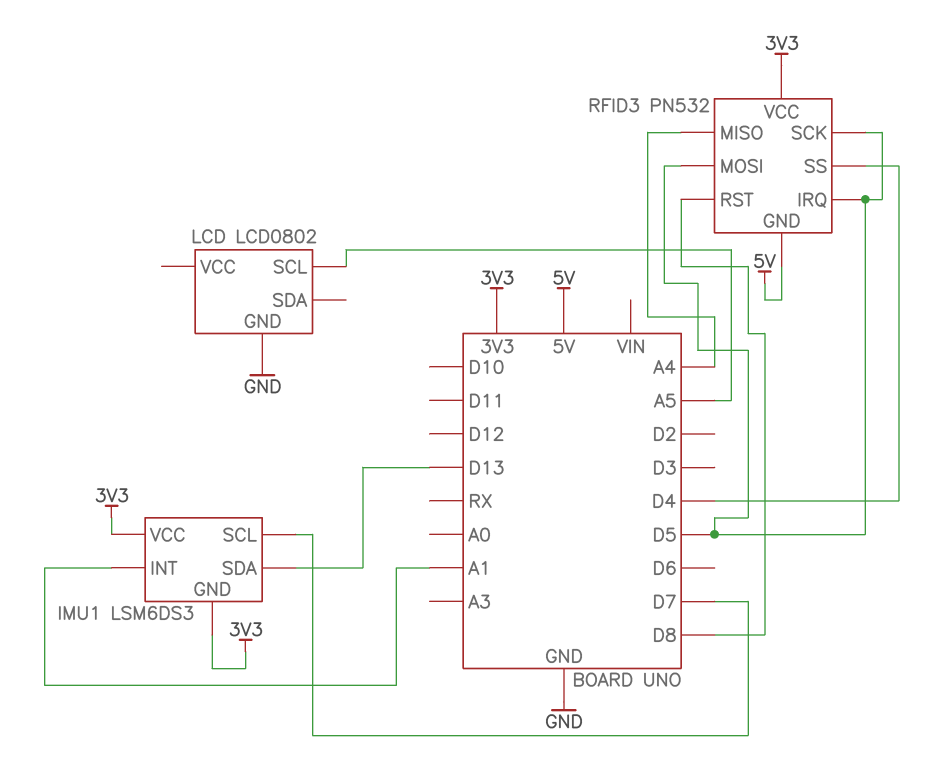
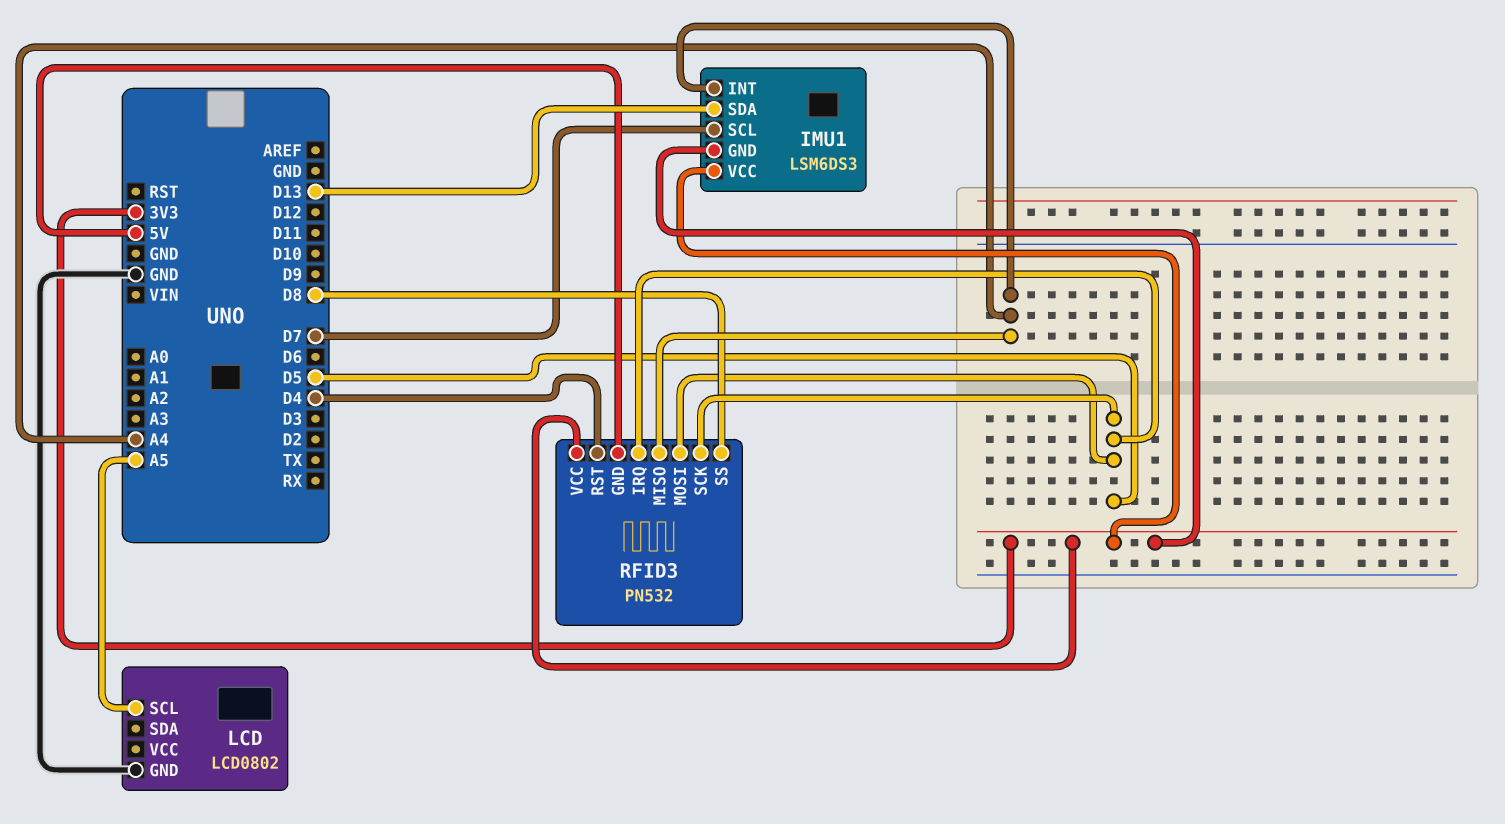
IMU1 pin INT: A1 -> A4
RFID3 pin RST: D8 -> D4
RFID3 pin SS: D4 -> D8

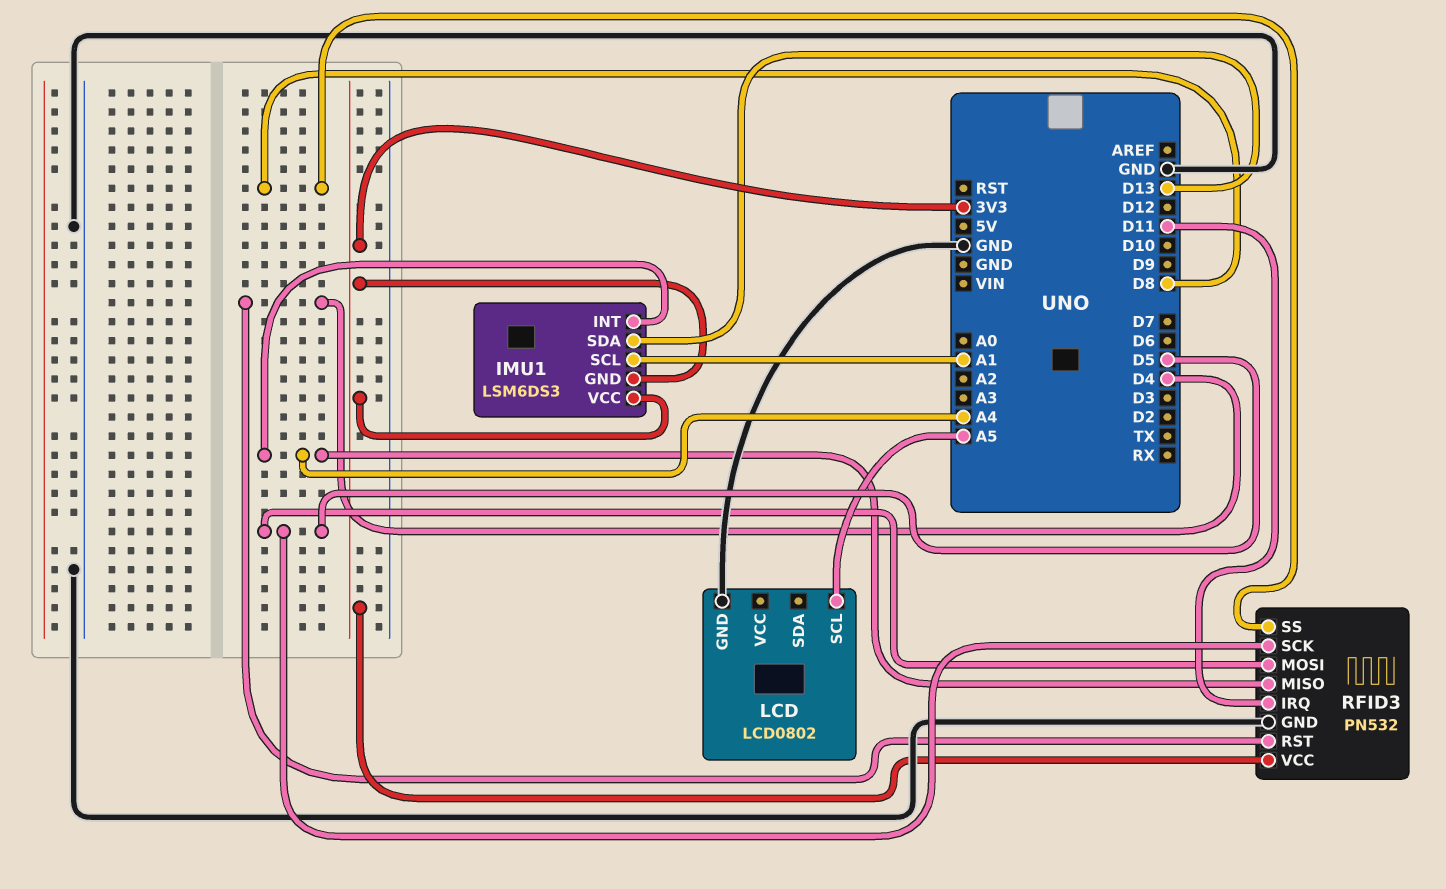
IMU1 pin SCL: D7 -> A1
RFID3 pin GND: 5V -> GND
RFID3 pin IRQ: D5 -> D11

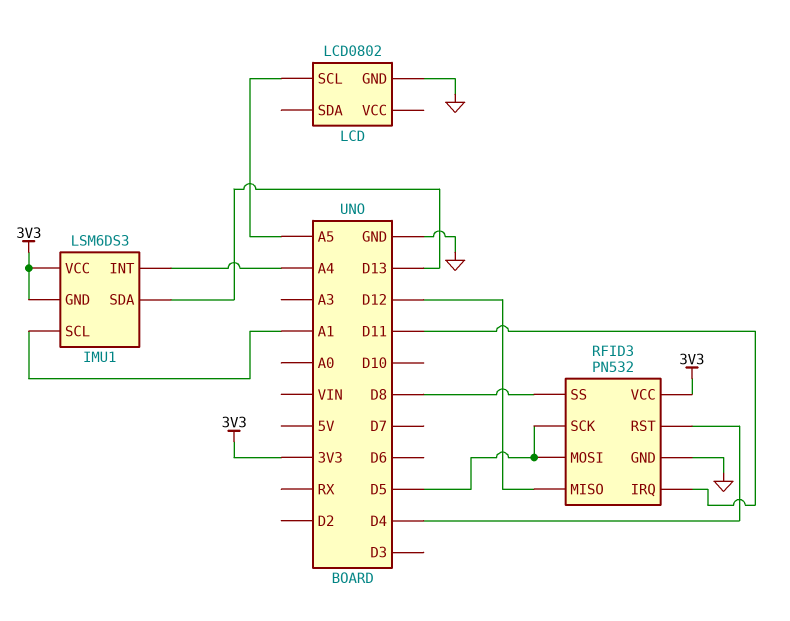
RFID3 pin MISO: A4 -> D12

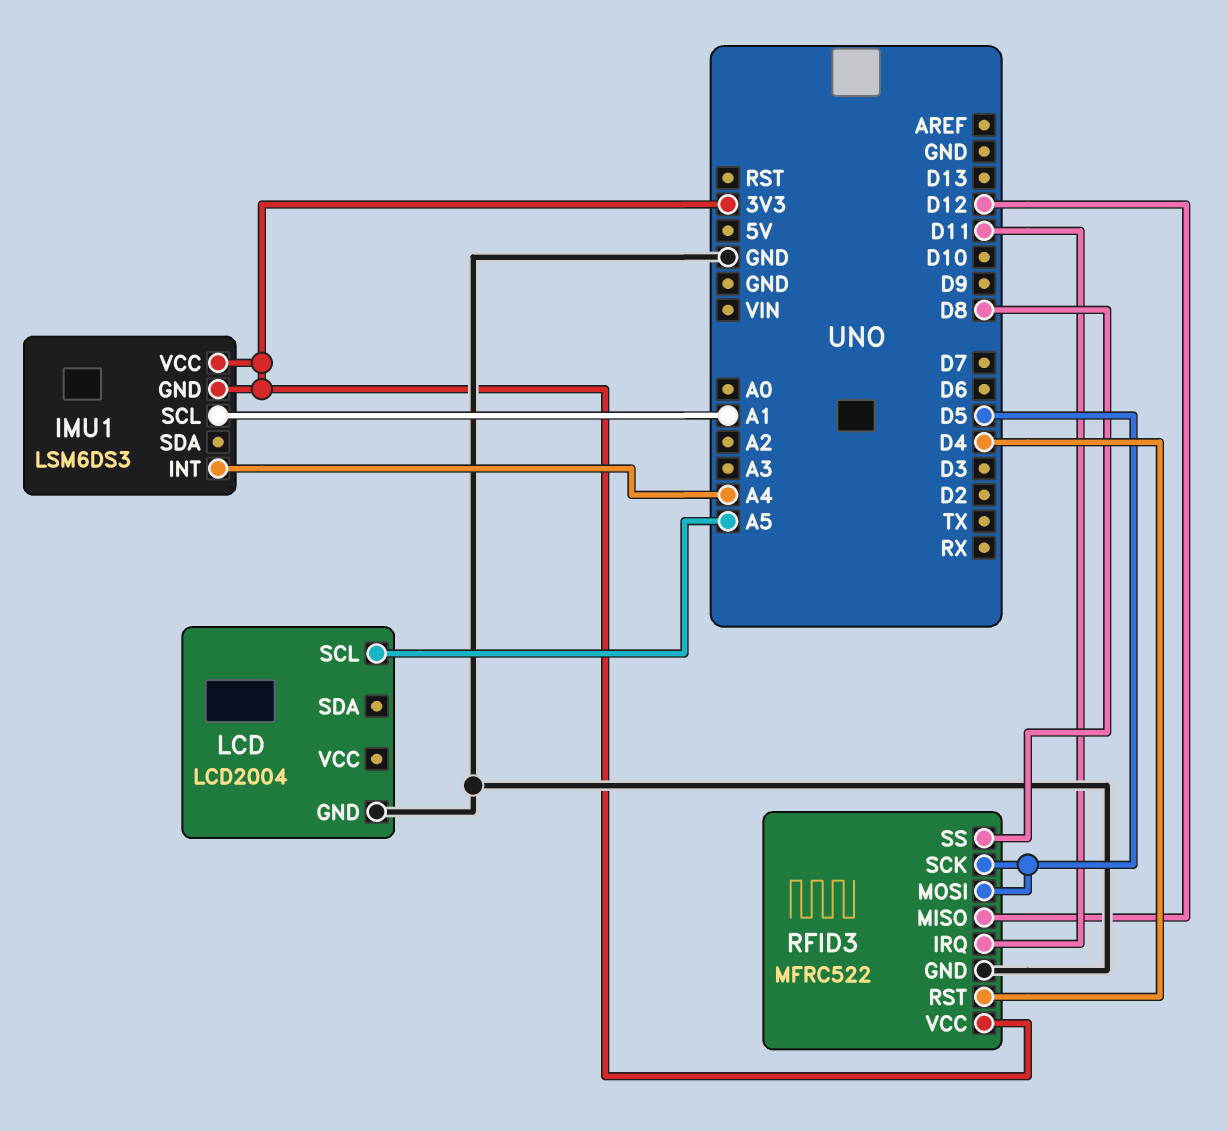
IMU1 pin SDA: D13 -> none
LCD: LCD0802 -> LCD2004
RFID3: PN532 -> MFRC522

